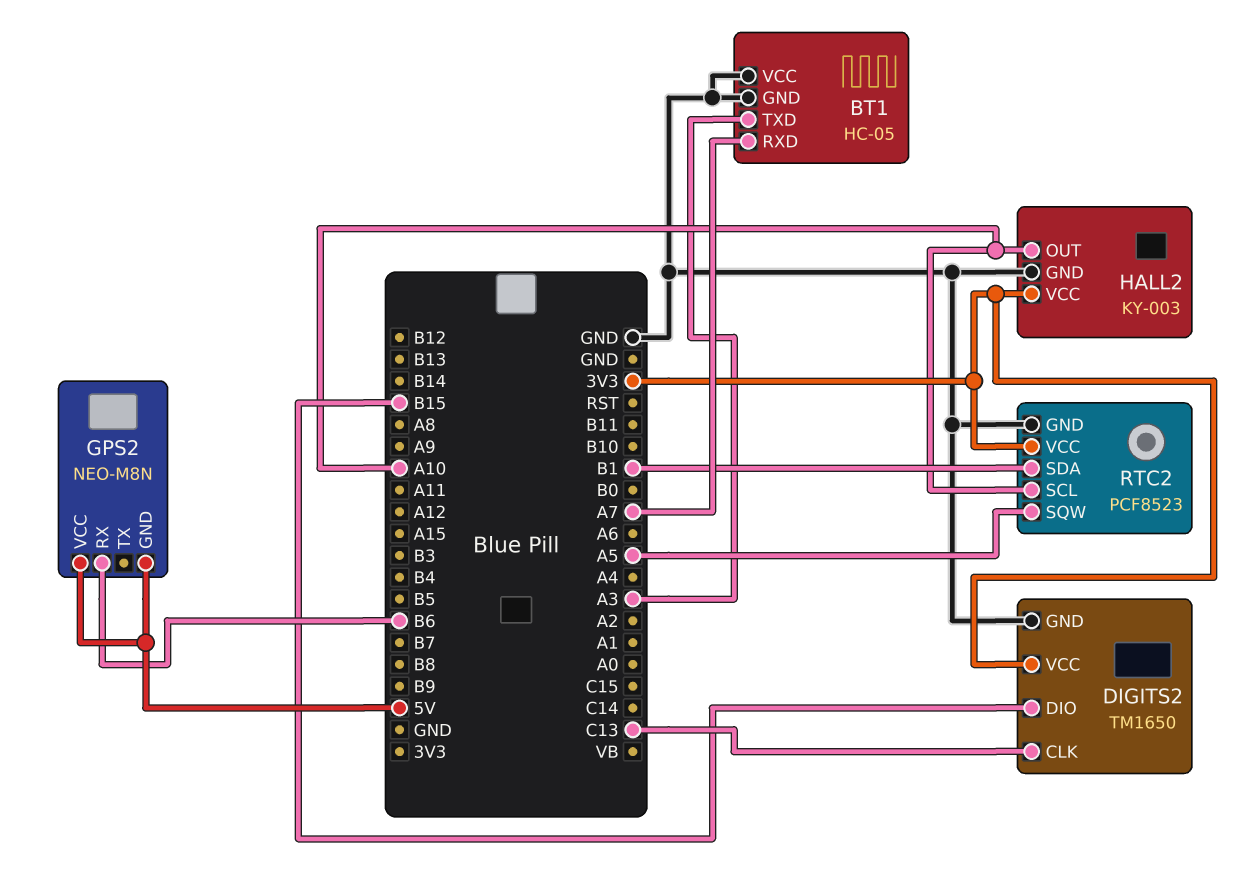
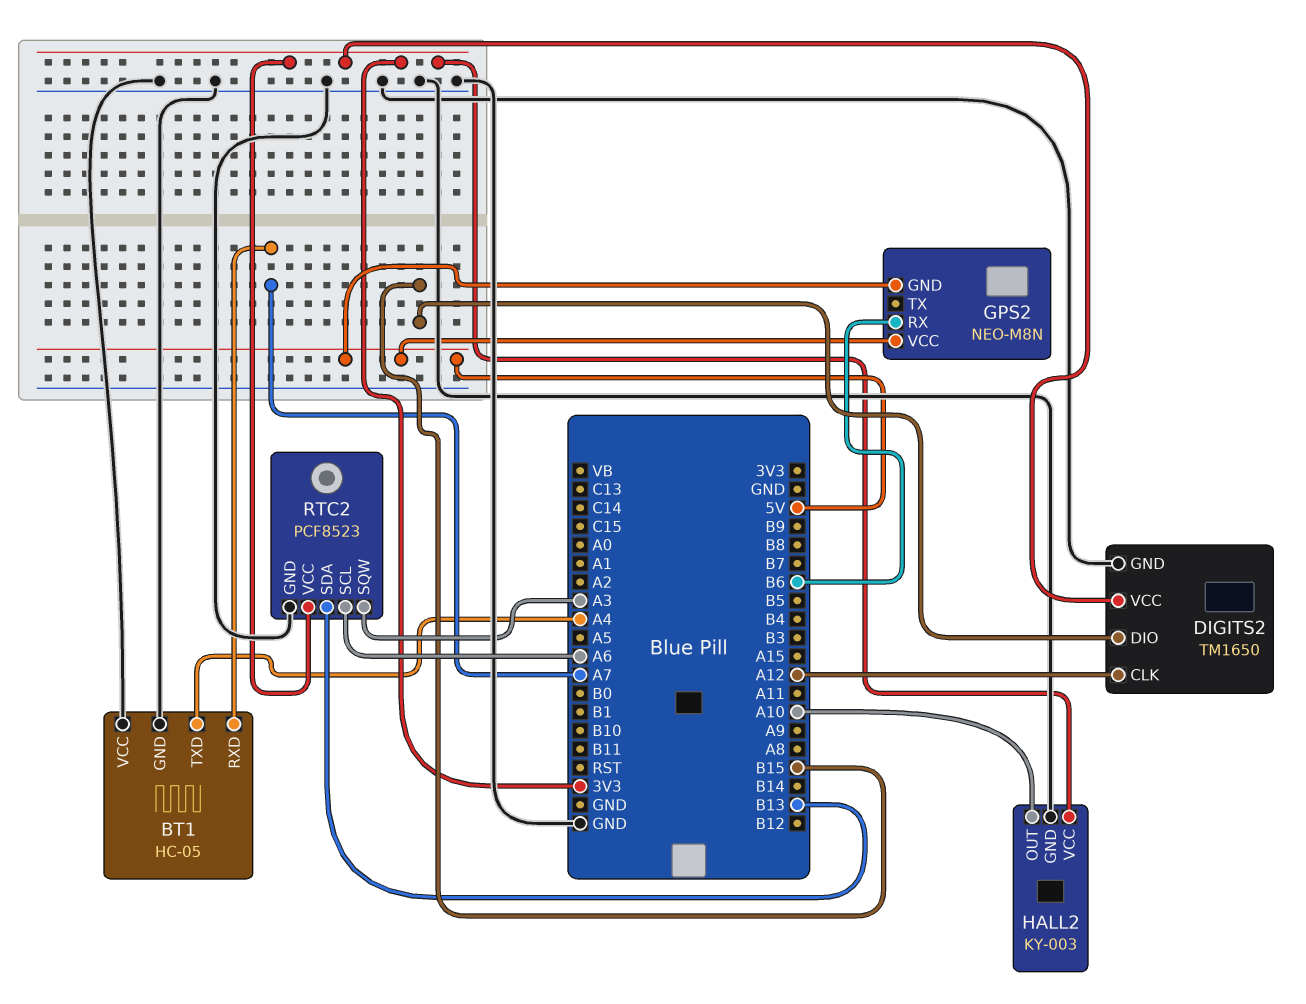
BT1 pin TXD: A3 -> A4
DIGITS2 pin CLK: C13 -> A12
RTC2 pin SCL: A10 -> A6
RTC2 pin SDA: B1 -> B13
RTC2 pin SQW: A5 -> A3

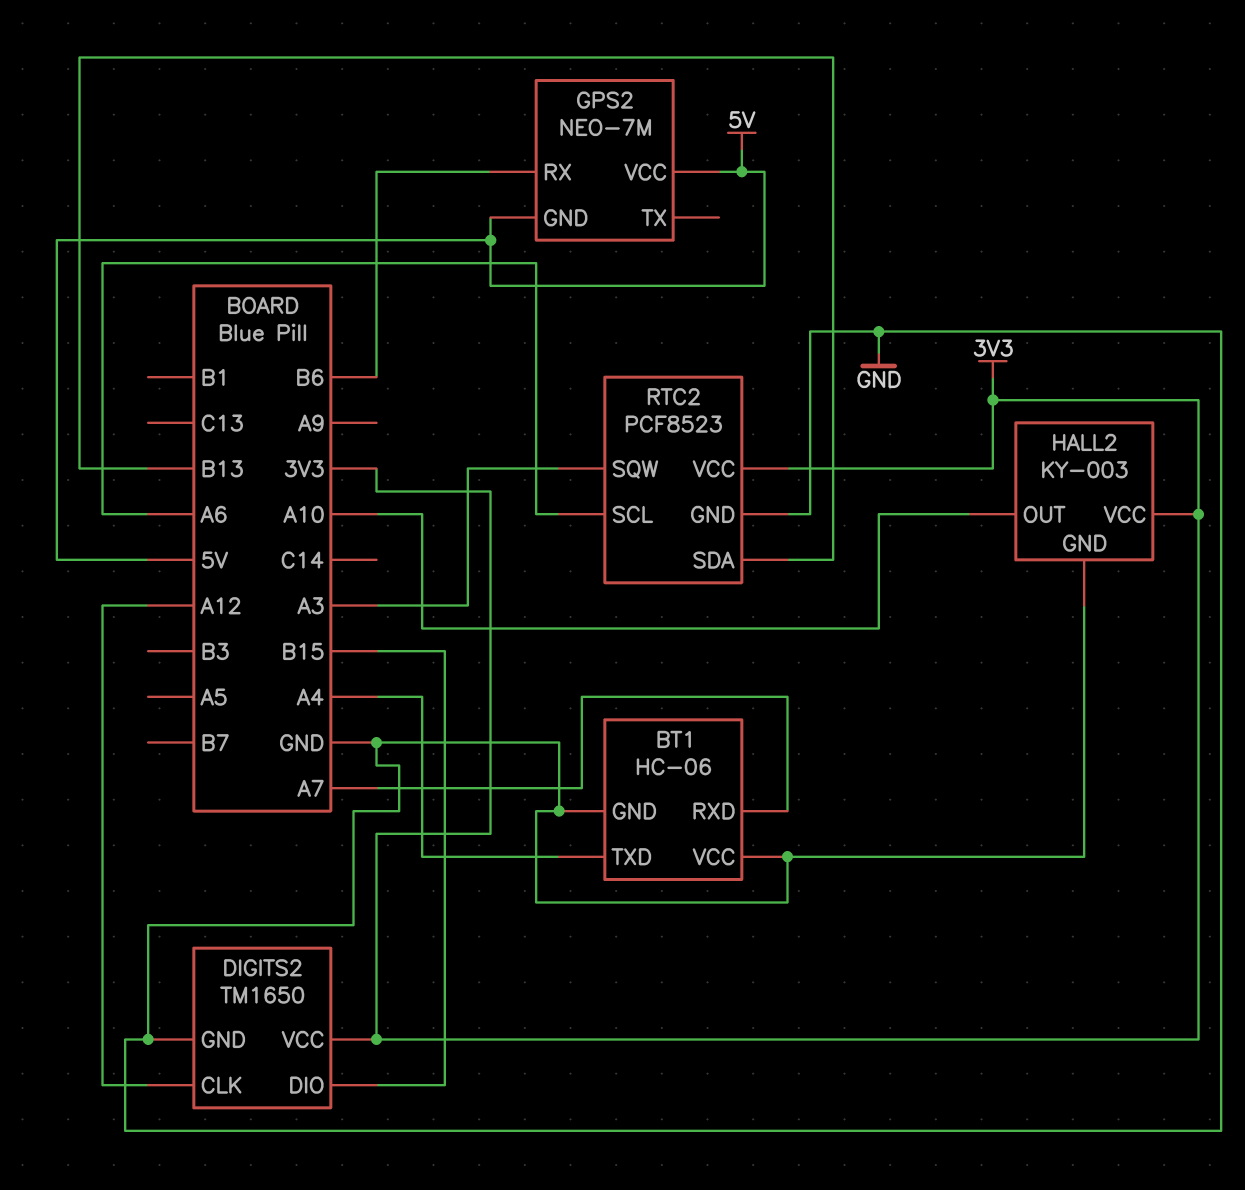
BT1: HC-05 -> HC-06
GPS2: NEO-M8N -> NEO-7M

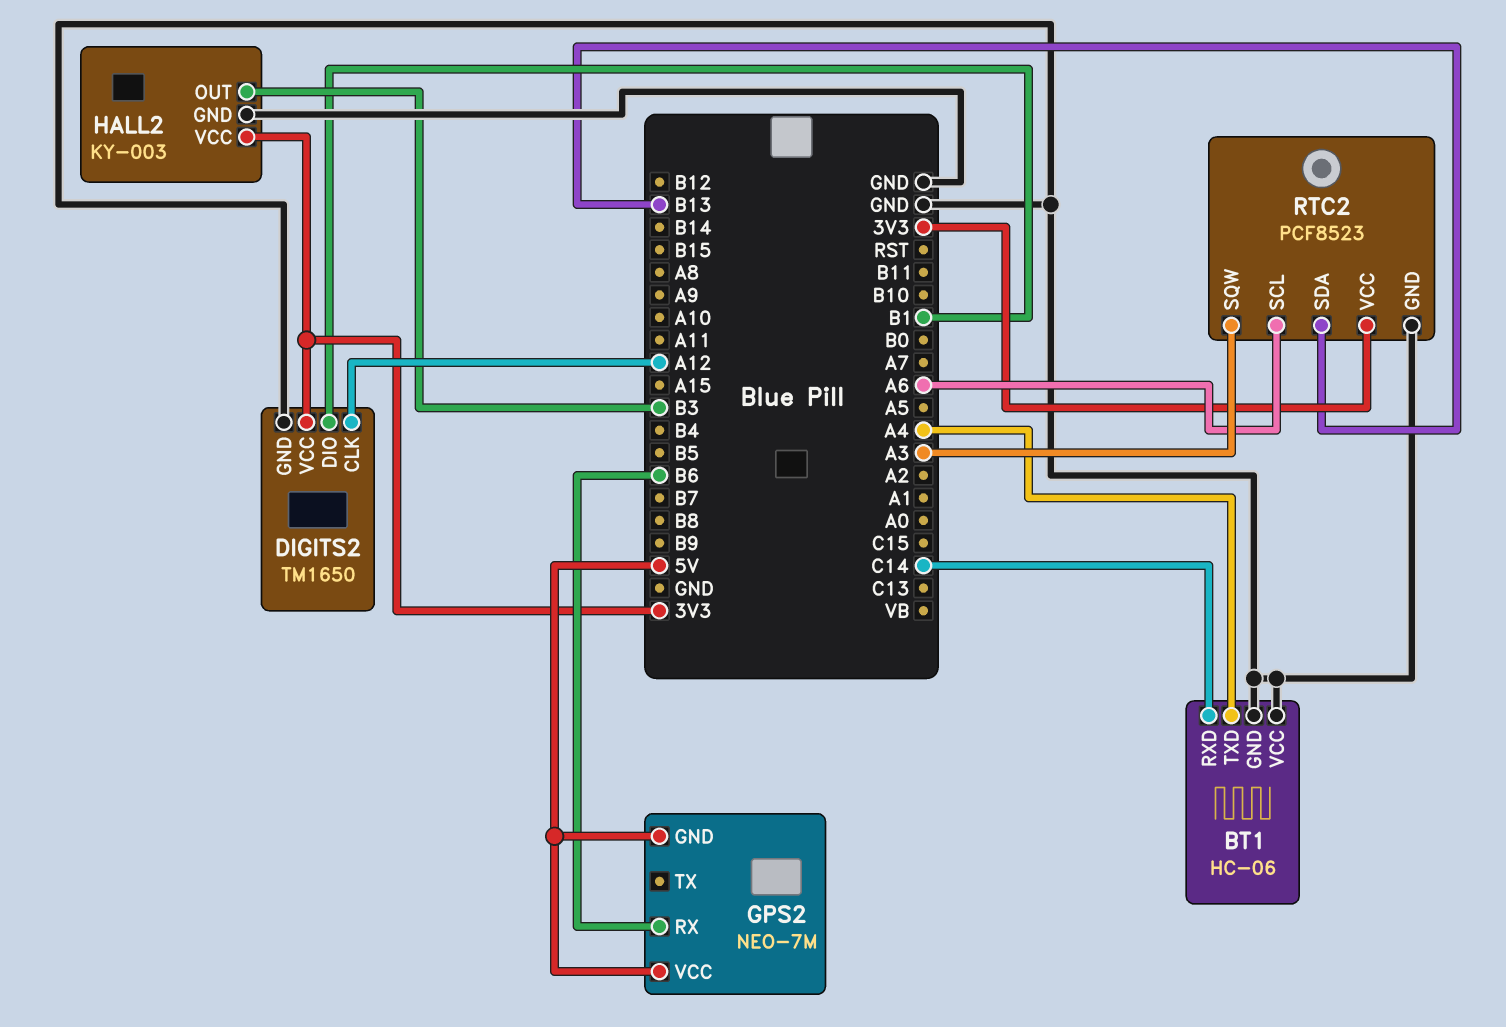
BT1 pin RXD: A7 -> C14
DIGITS2 pin DIO: B15 -> B1
HALL2 pin OUT: A10 -> B3

